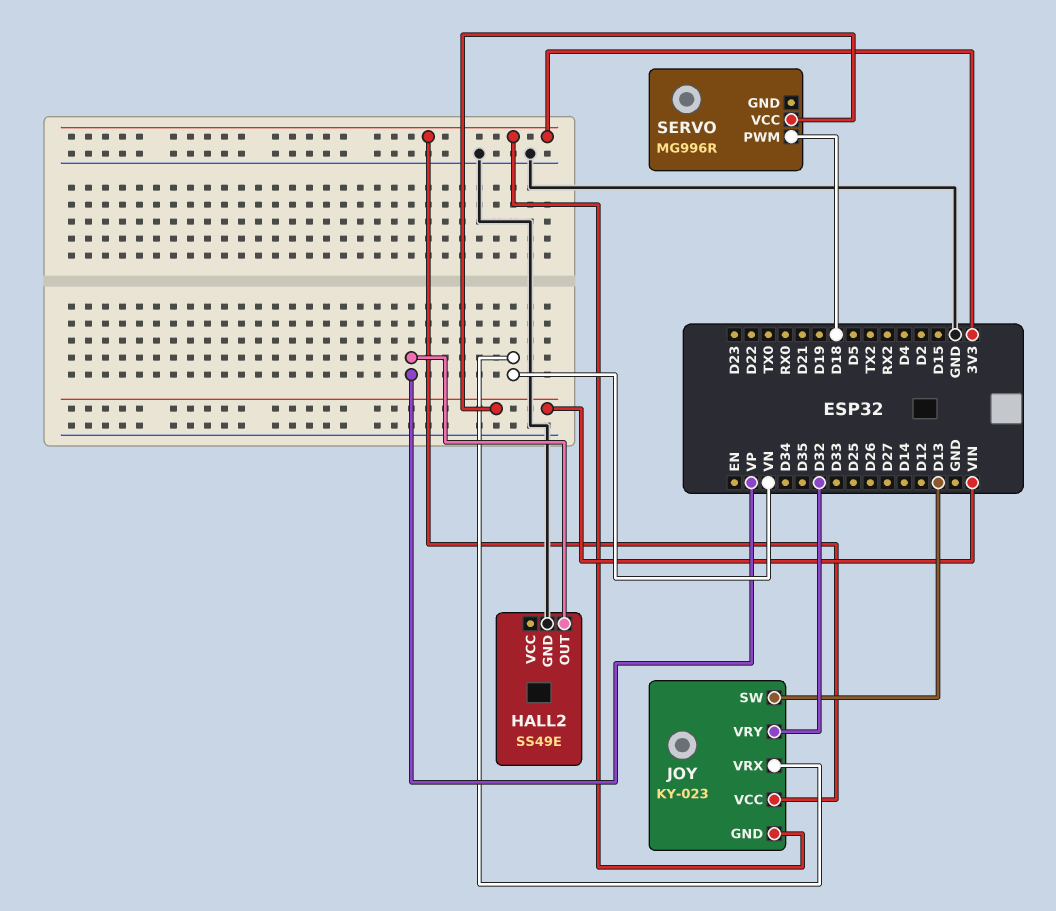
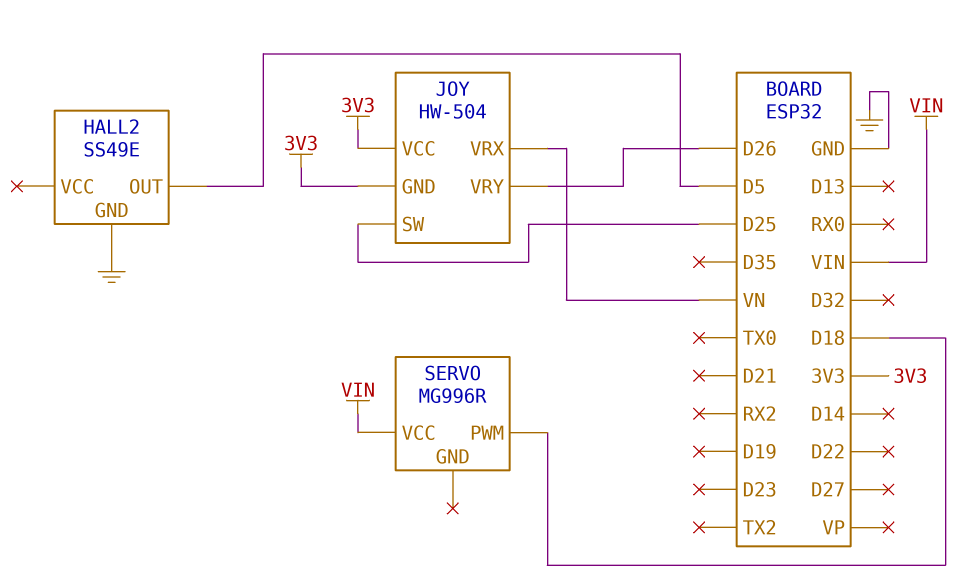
HALL2 pin OUT: VP -> D5
JOY: KY-023 -> HW-504
JOY pin SW: D13 -> D25
JOY pin VRY: D32 -> D26

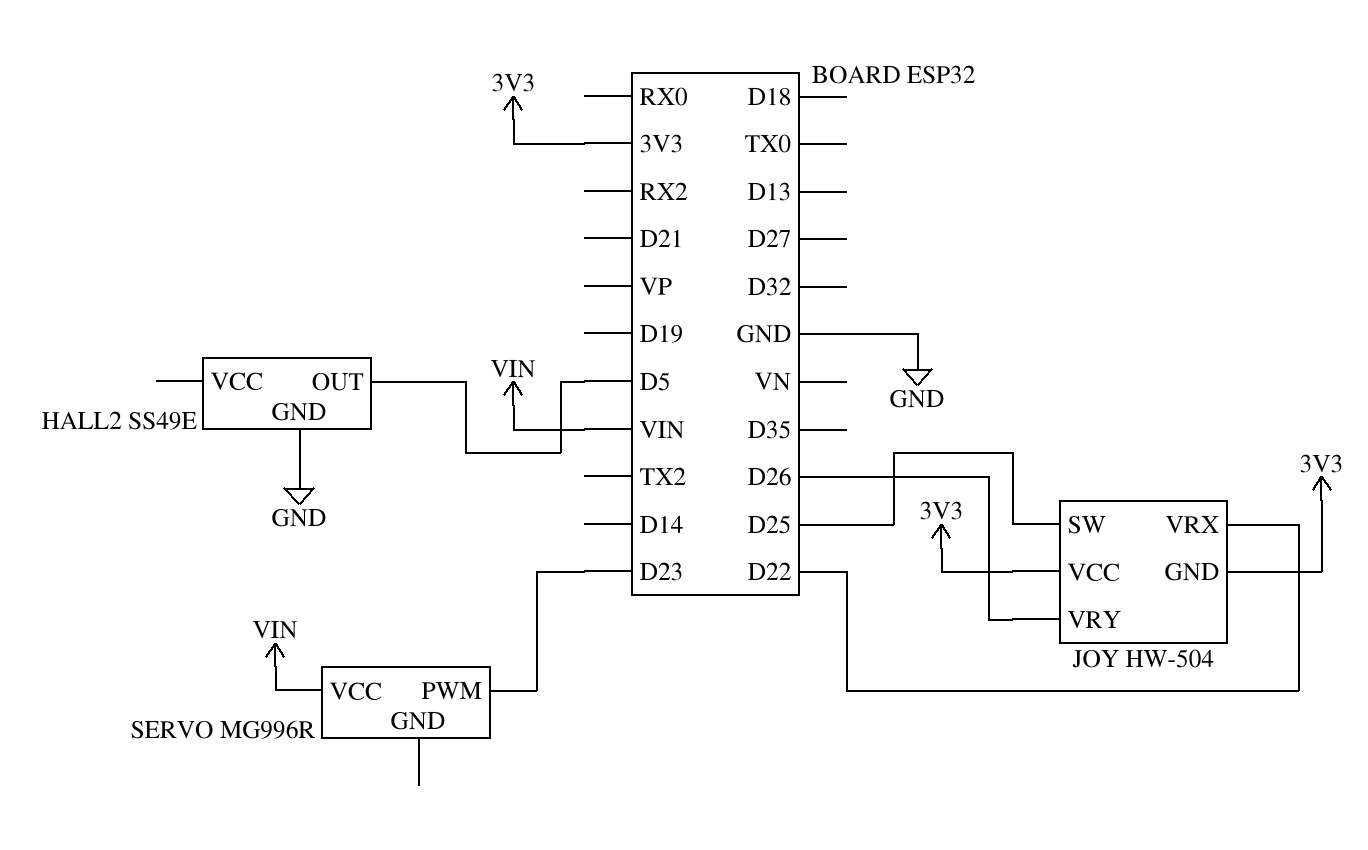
JOY pin VRX: VN -> D22
SERVO pin PWM: D18 -> D23

